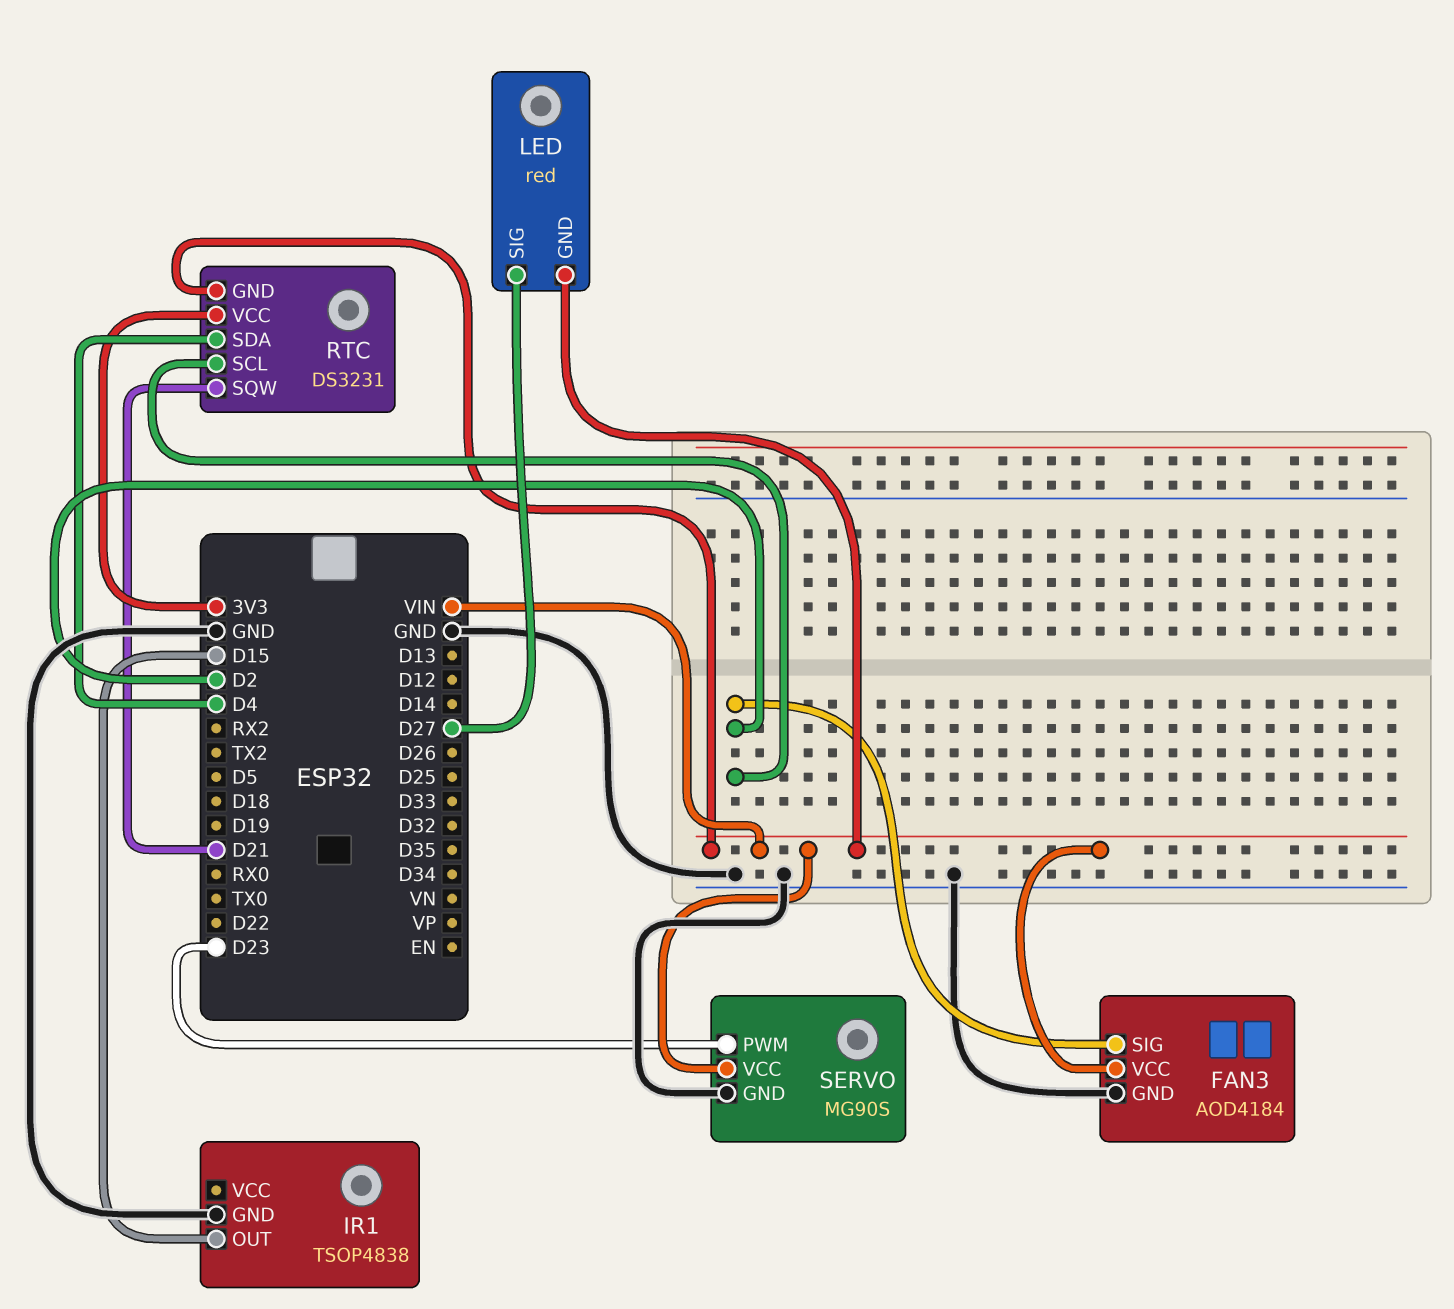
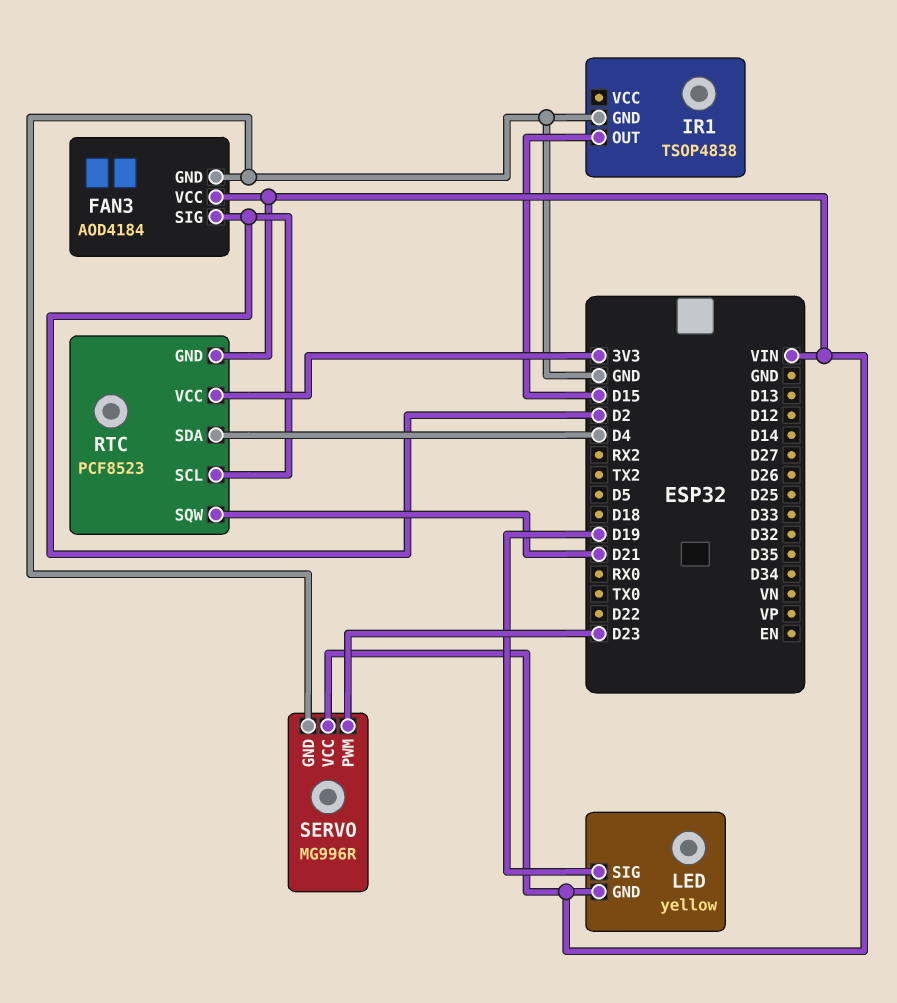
LED: red -> yellow
LED pin SIG: D27 -> D19
RTC: DS3231 -> PCF8523
SERVO: MG90S -> MG996R

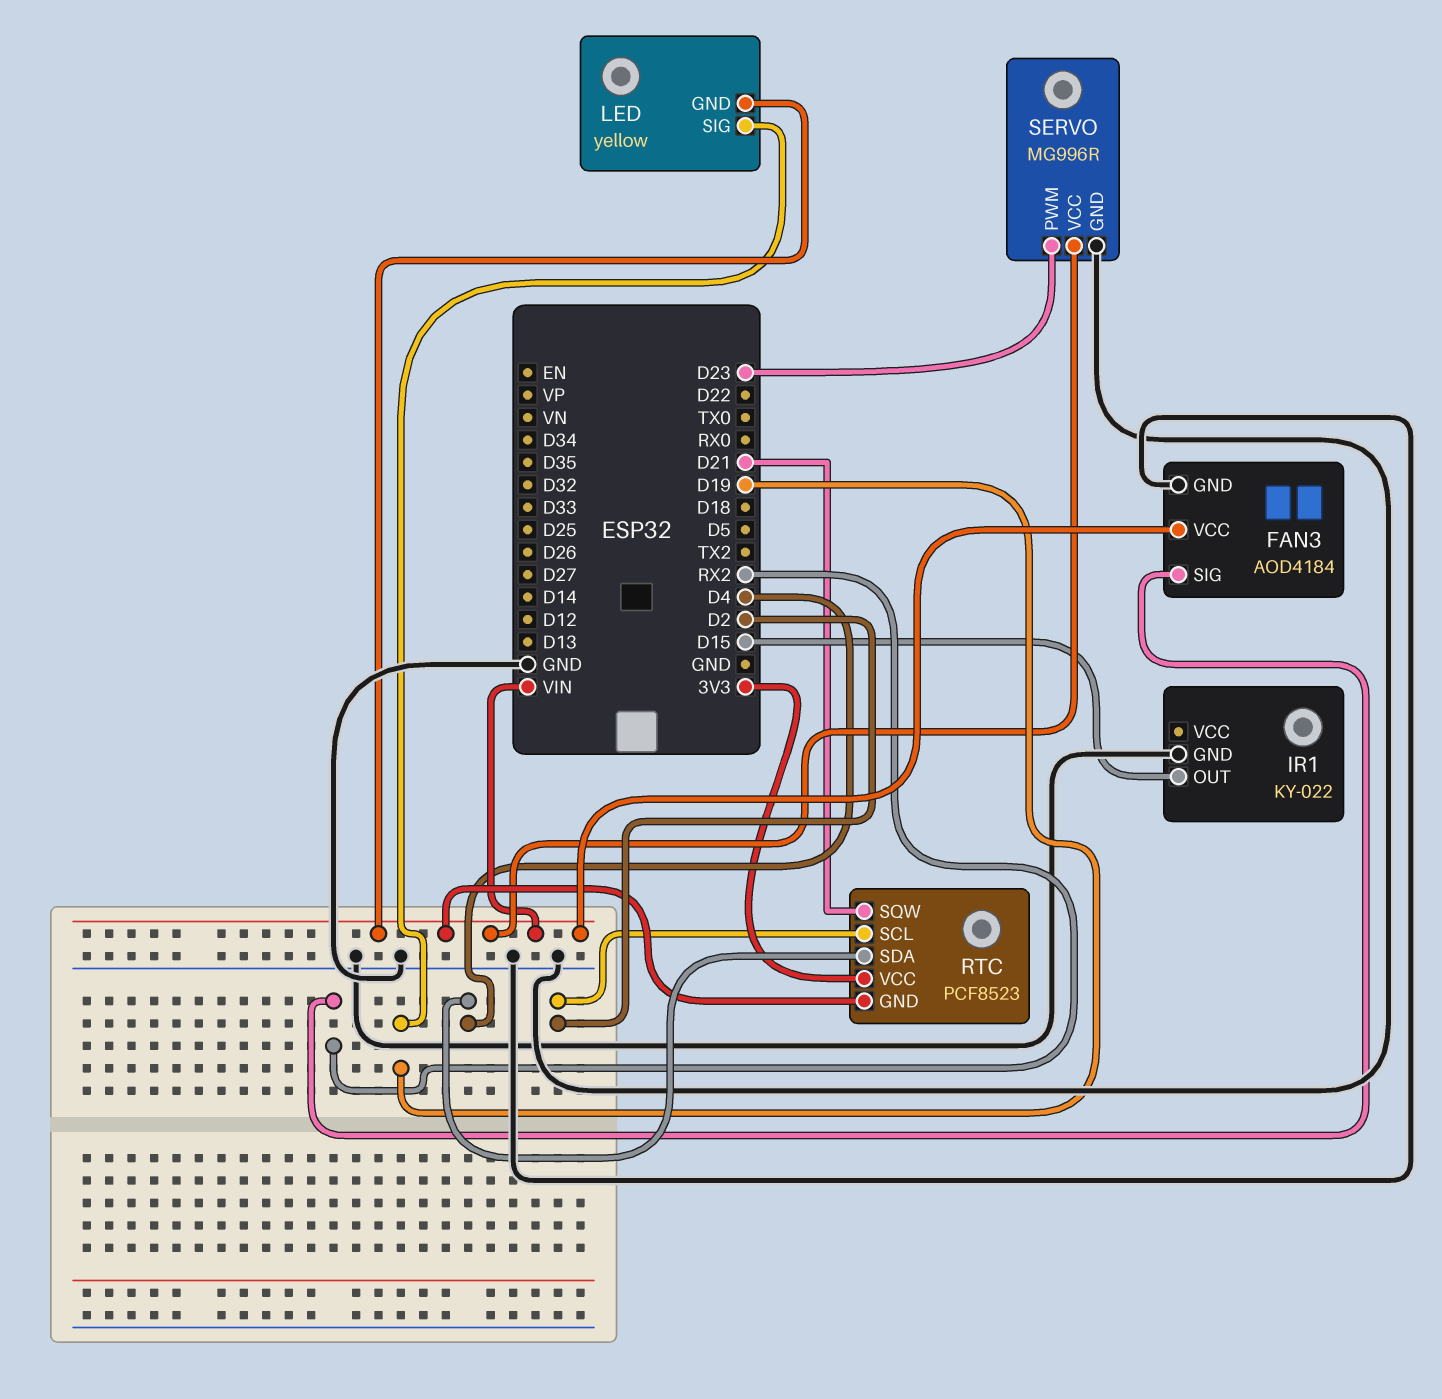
FAN3 pin SIG: D2 -> RX2
IR1: TSOP4838 -> KY-022

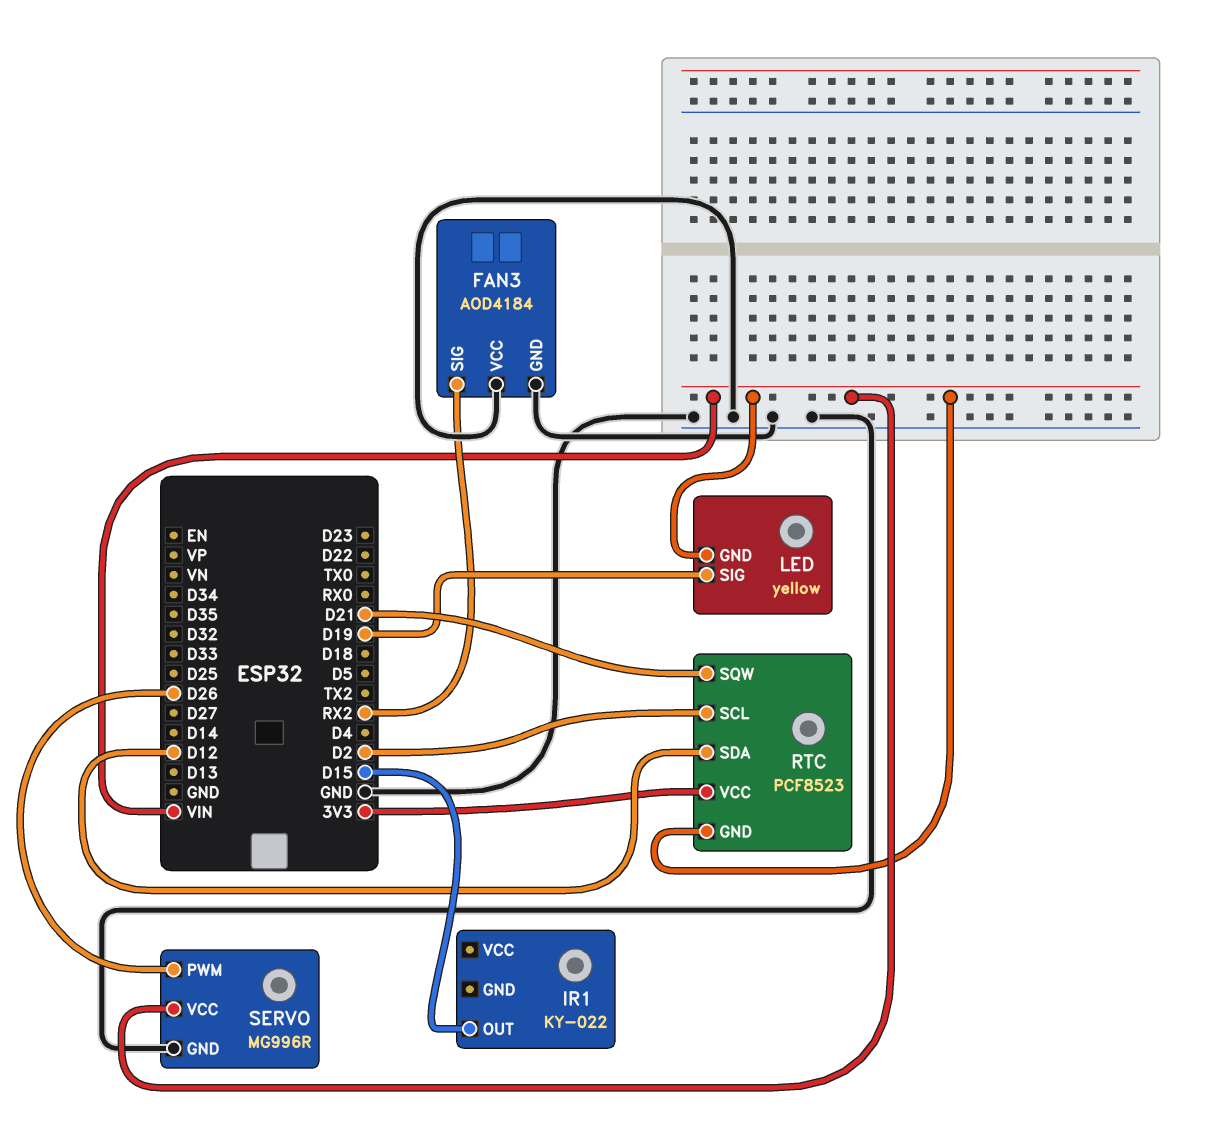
FAN3 pin VCC: VIN -> GND
IR1 pin GND: GND -> none
RTC pin SDA: D4 -> D12
SERVO pin PWM: D23 -> D26

